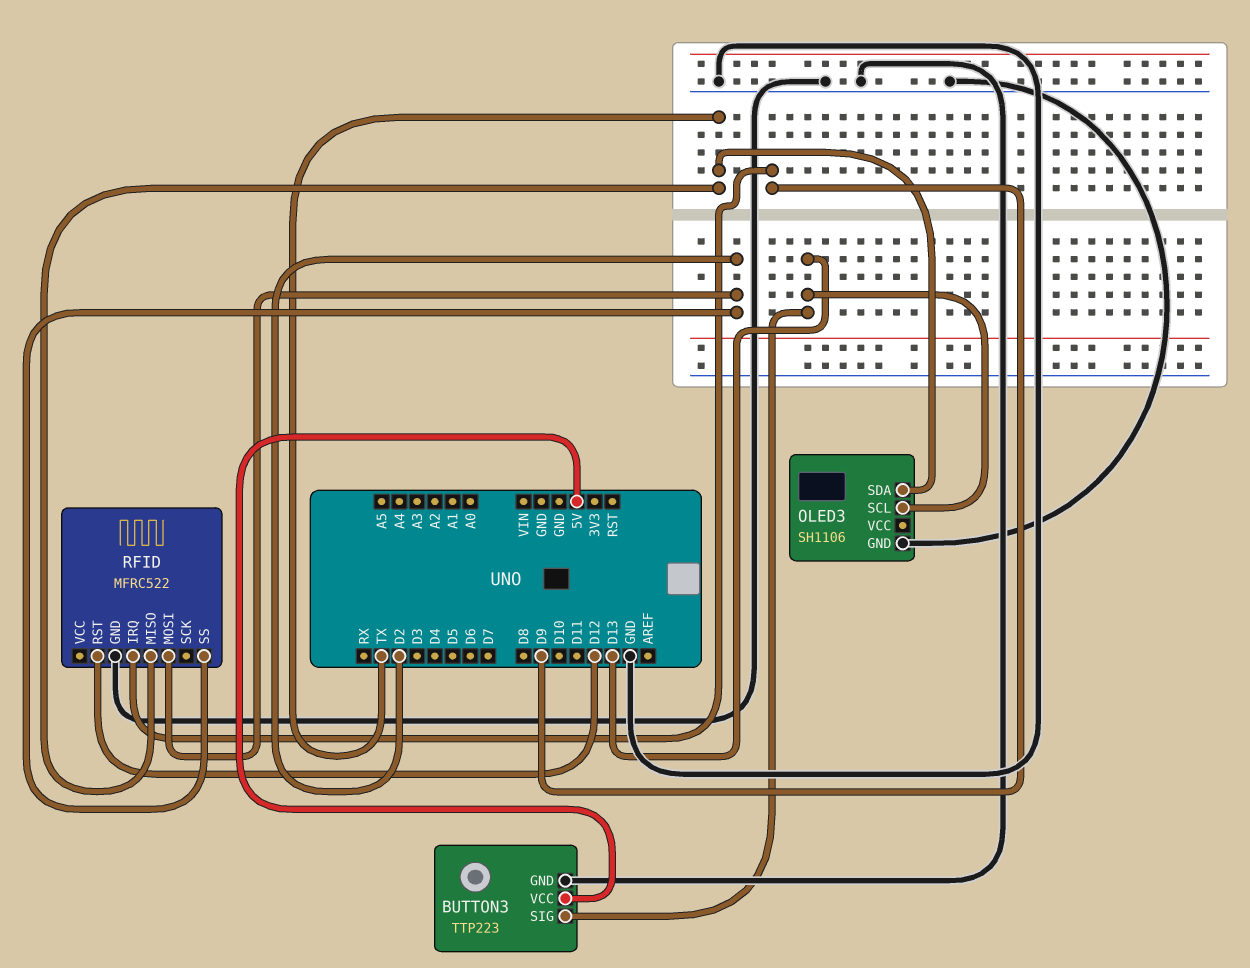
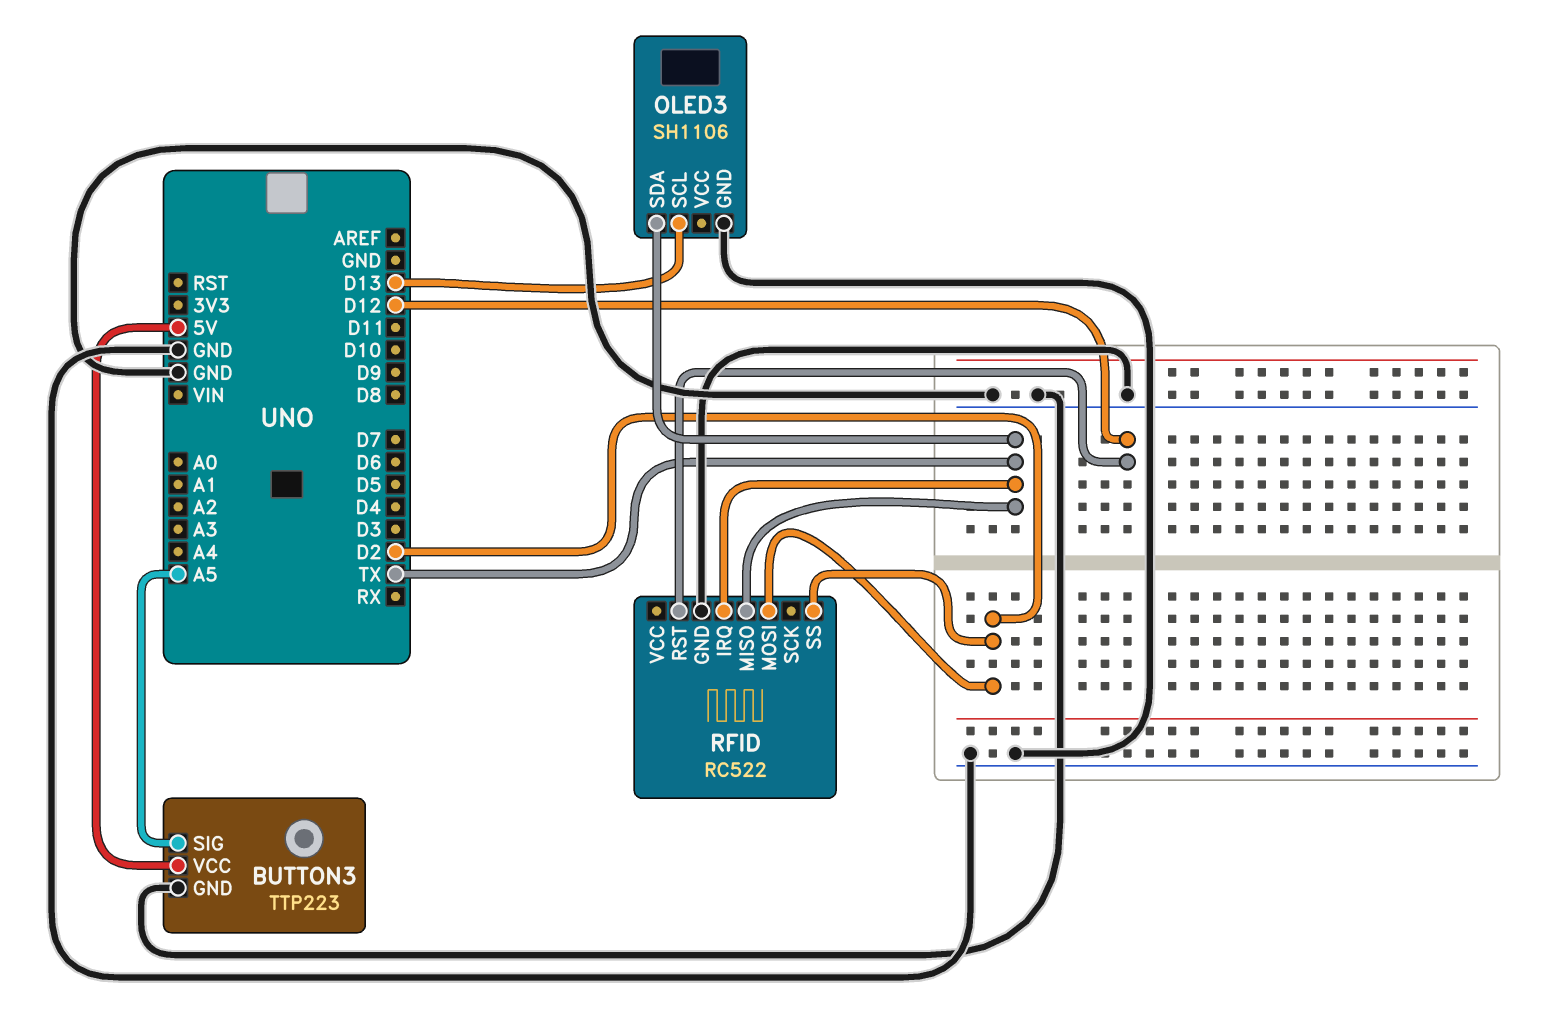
BUTTON3 pin SIG: D13 -> A5
RFID: MFRC522 -> RC522
RFID pin IRQ: D9 -> TX

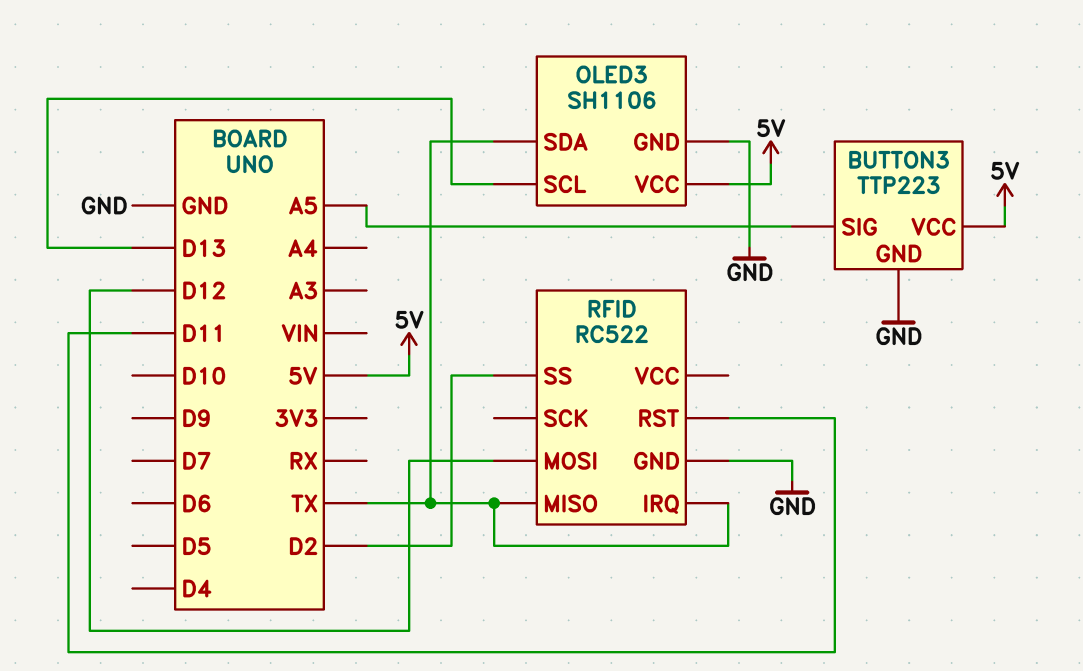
OLED3 pin VCC: none -> 5V
RFID pin MOSI: D2 -> D12
RFID pin RST: D12 -> D11

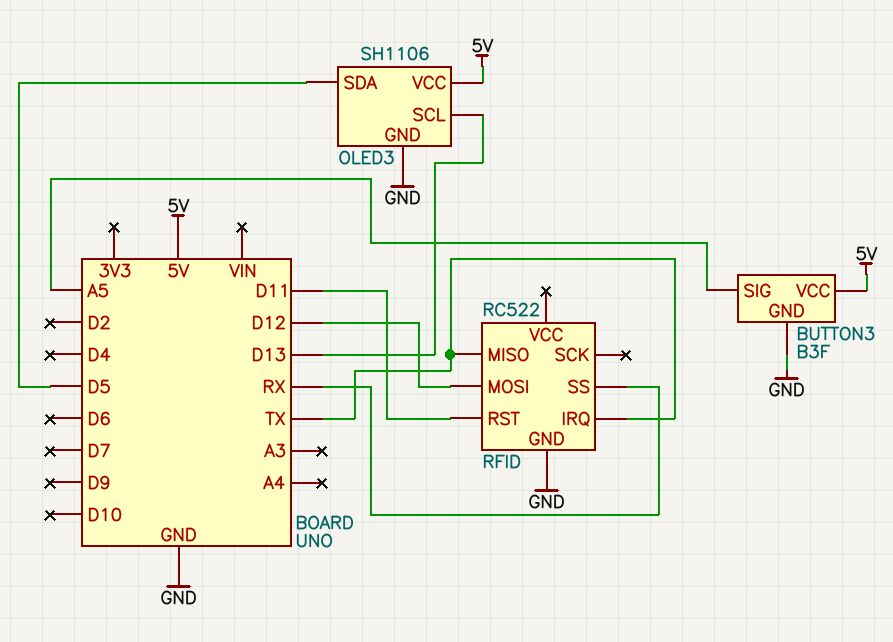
BUTTON3: TTP223 -> B3F
OLED3 pin SDA: TX -> D5
RFID pin SS: D2 -> RX

